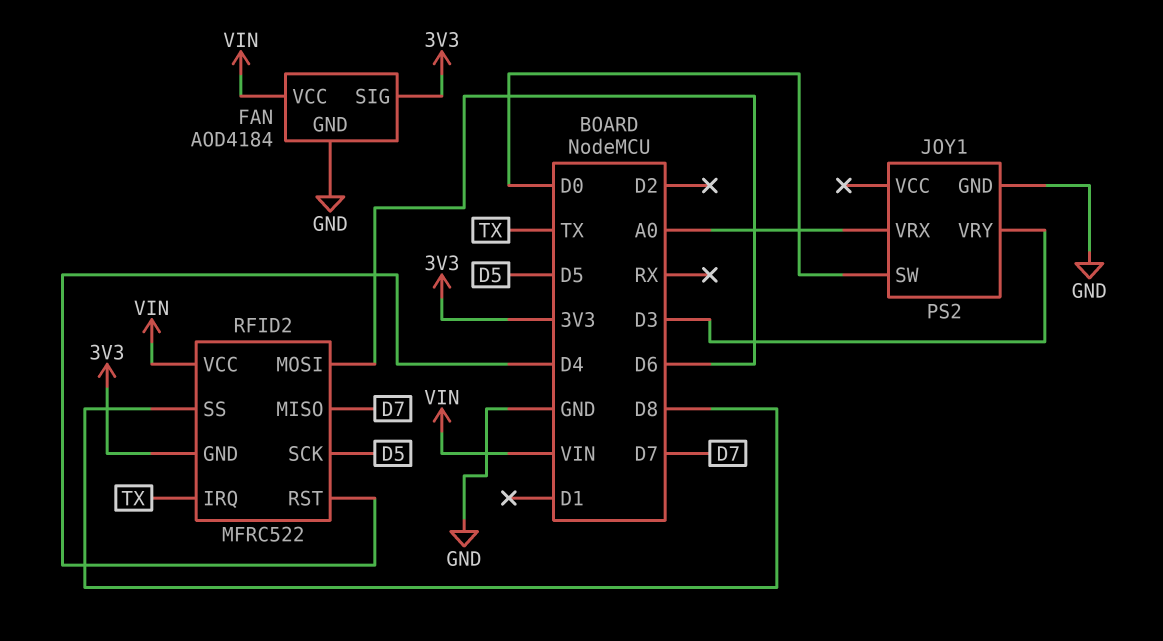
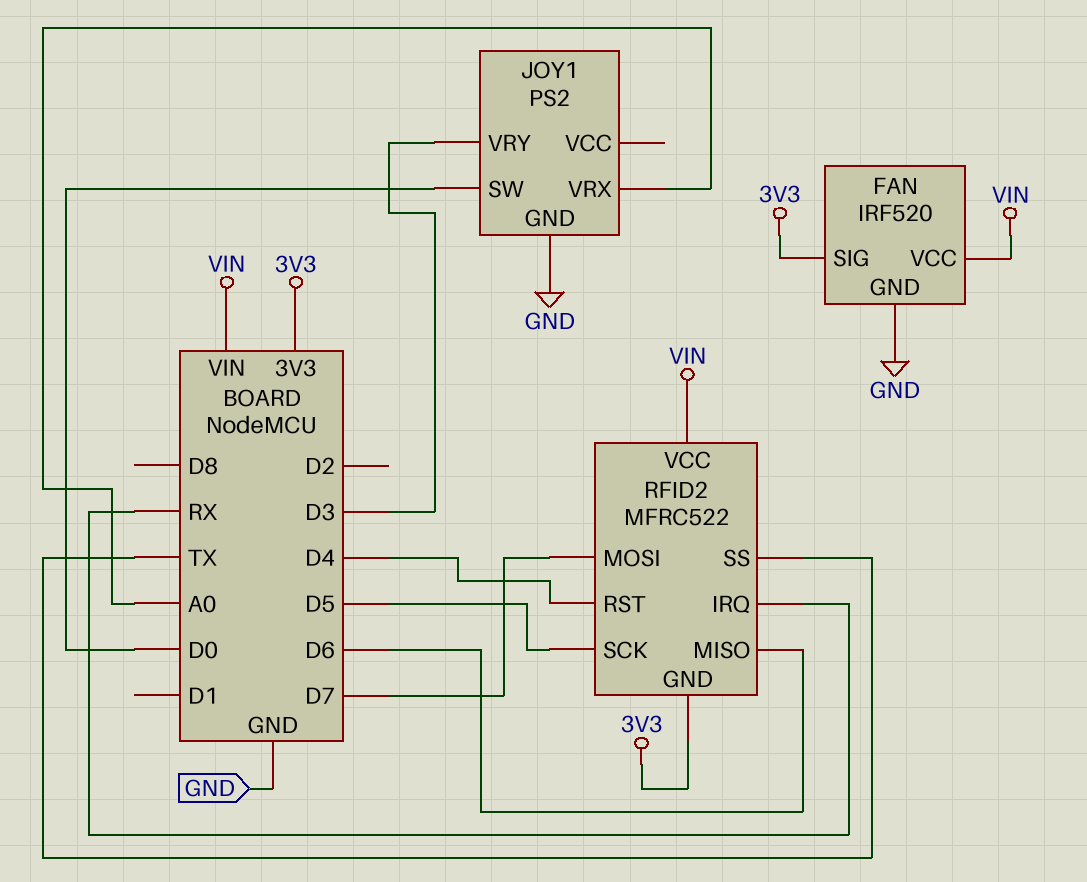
FAN: AOD4184 -> IRF520
RFID2 pin IRQ: TX -> RX
RFID2 pin MISO: D7 -> D6
RFID2 pin MOSI: D6 -> D7
RFID2 pin SS: D8 -> TX

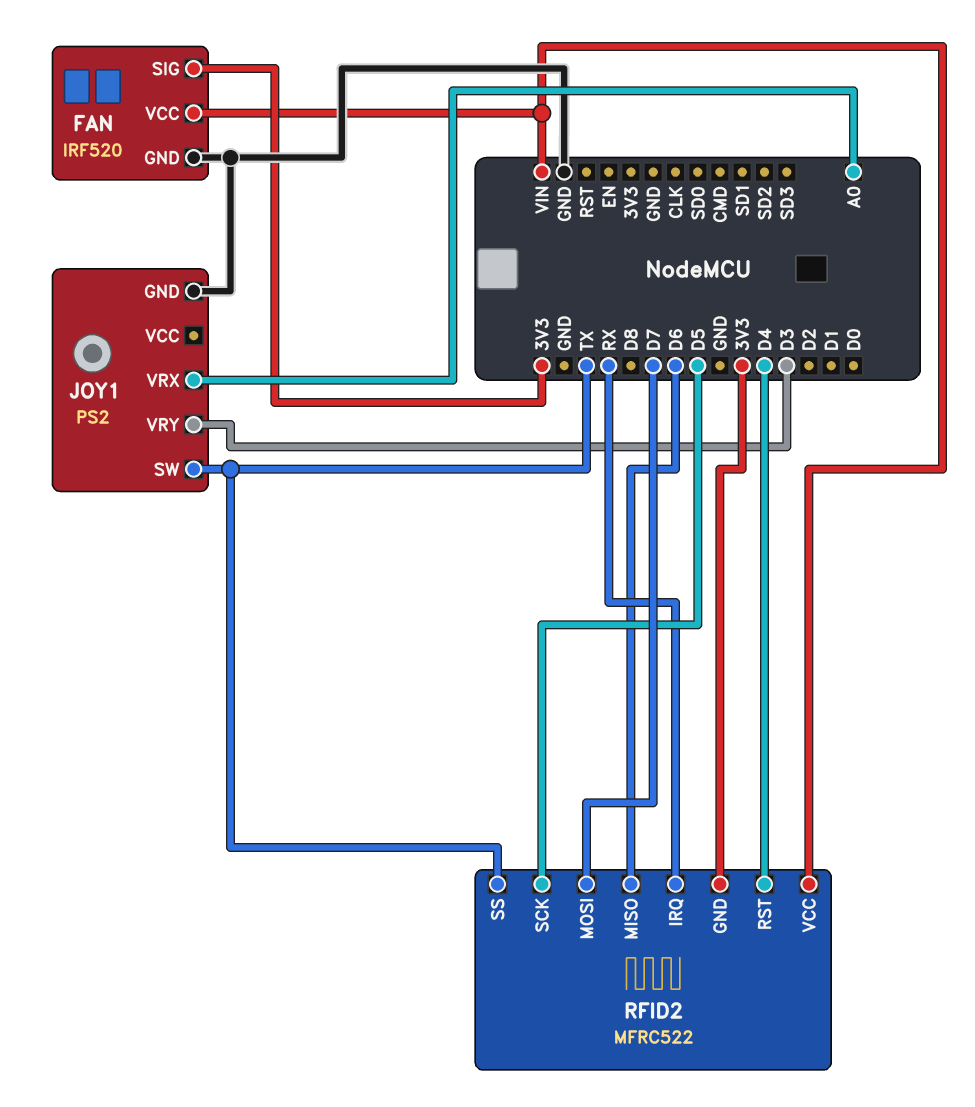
JOY1 pin SW: D0 -> TX

